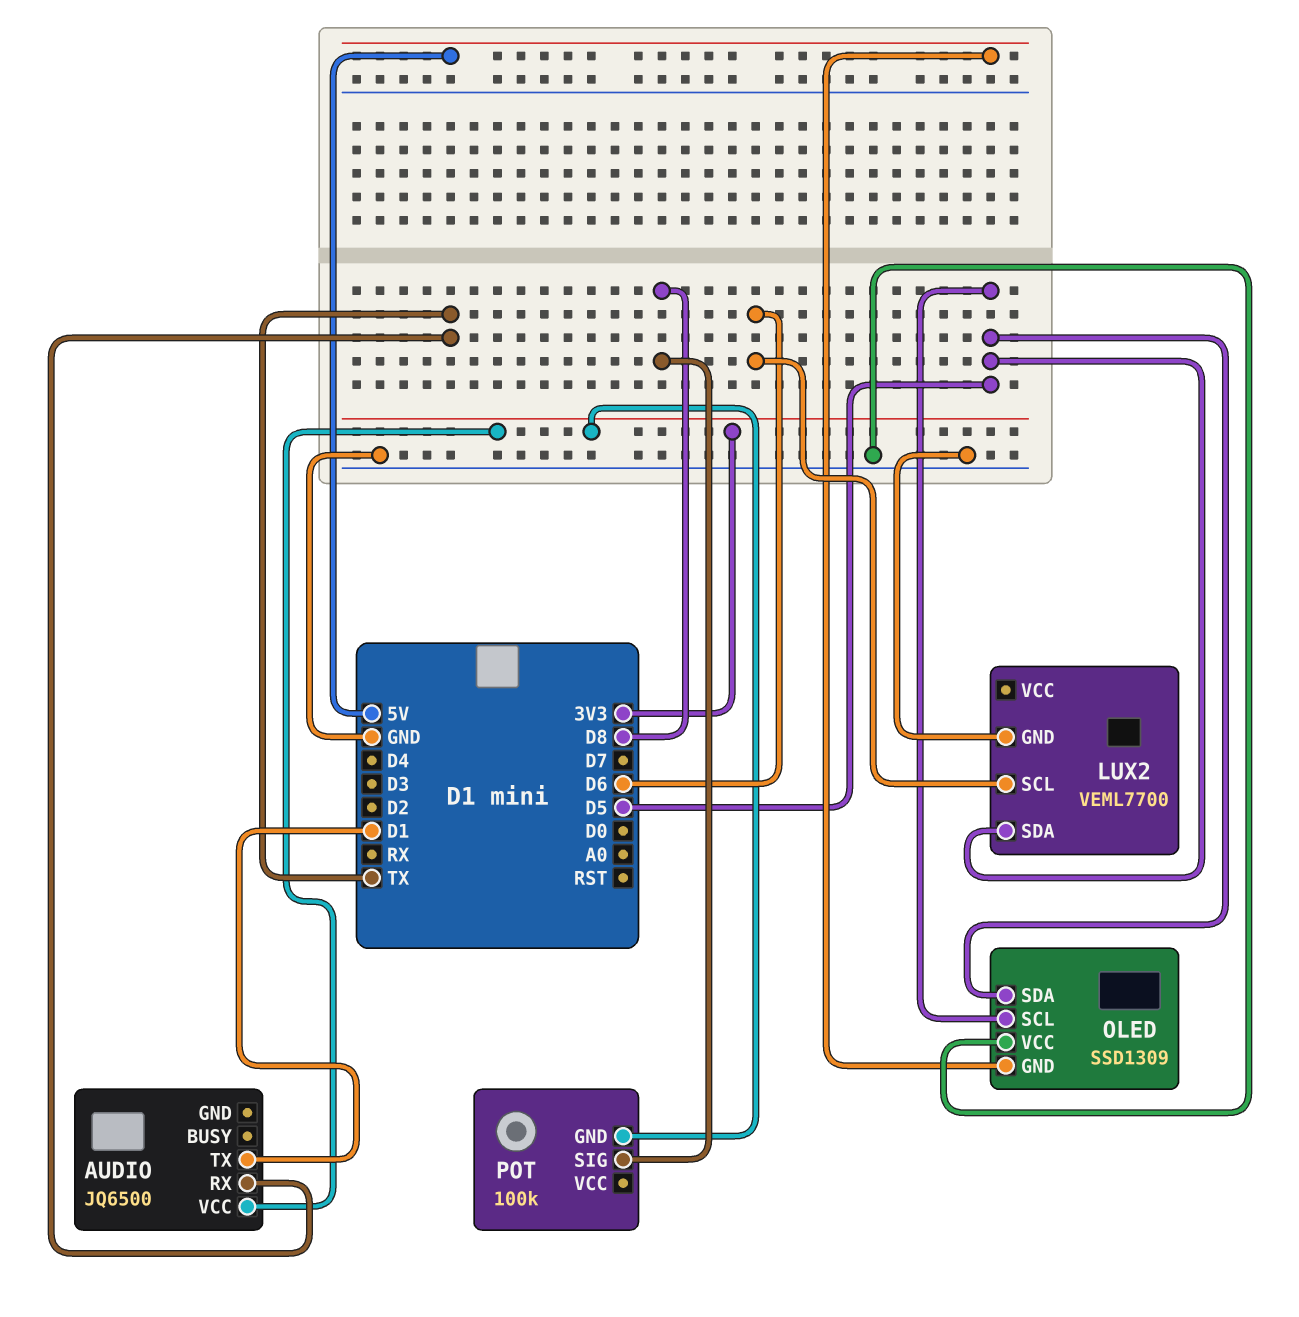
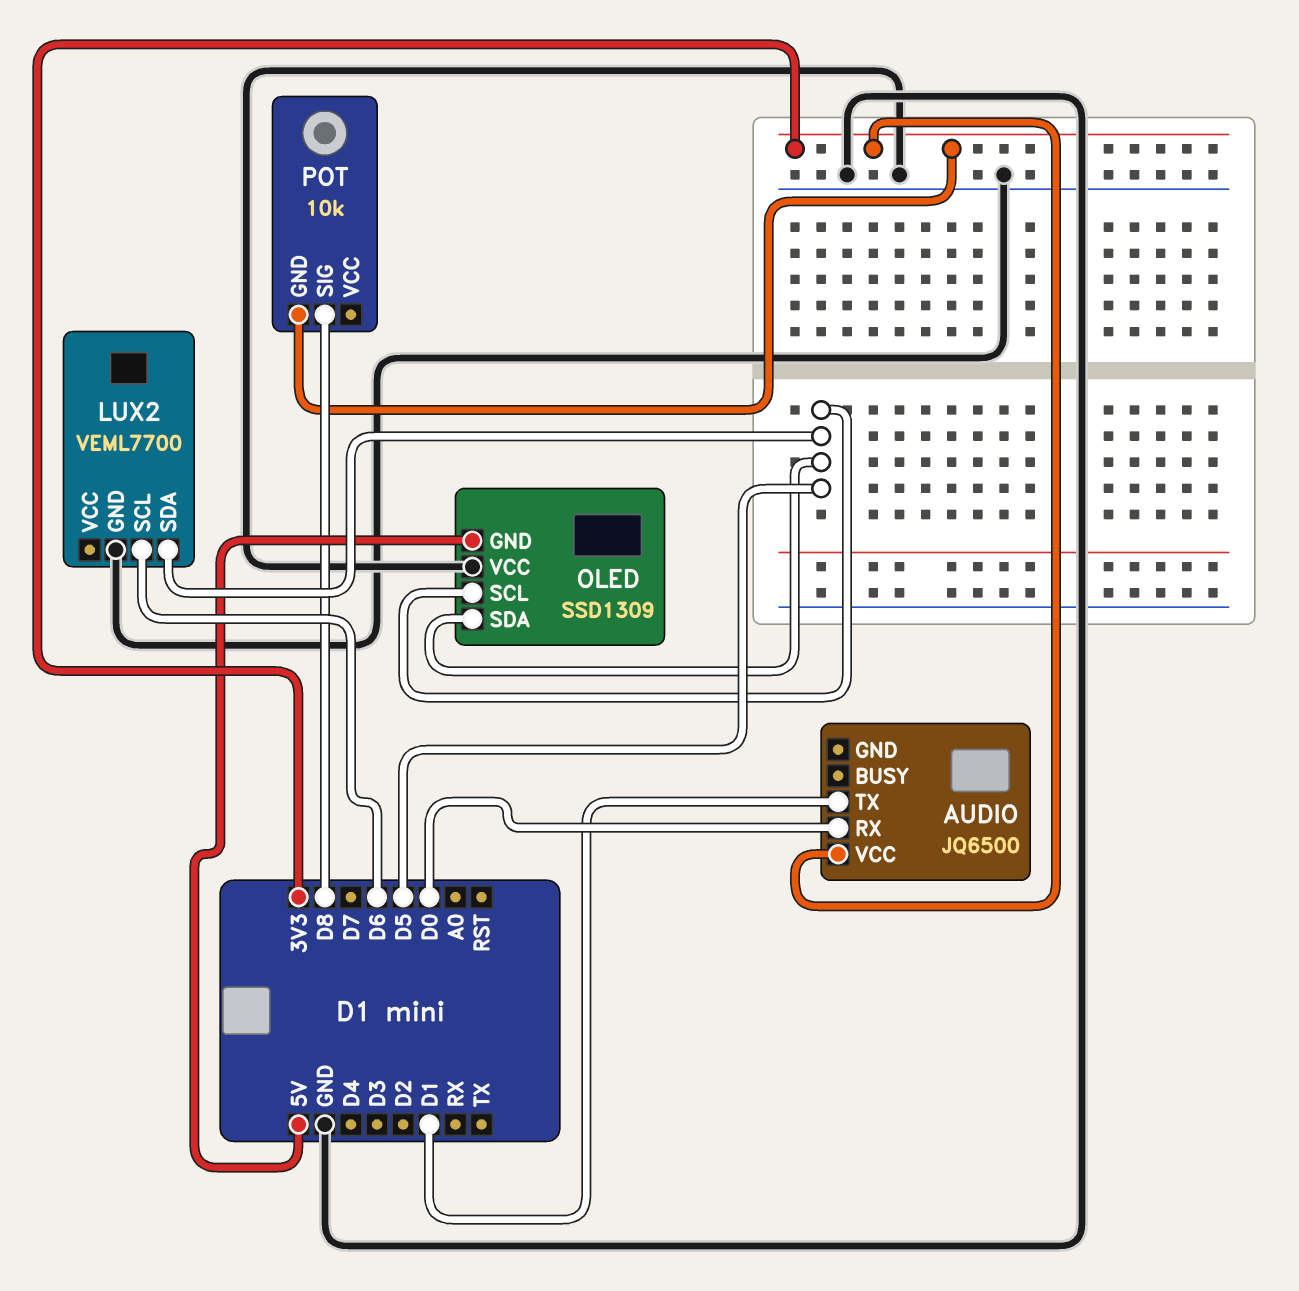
AUDIO pin RX: TX -> D0
POT: 100k -> 10k

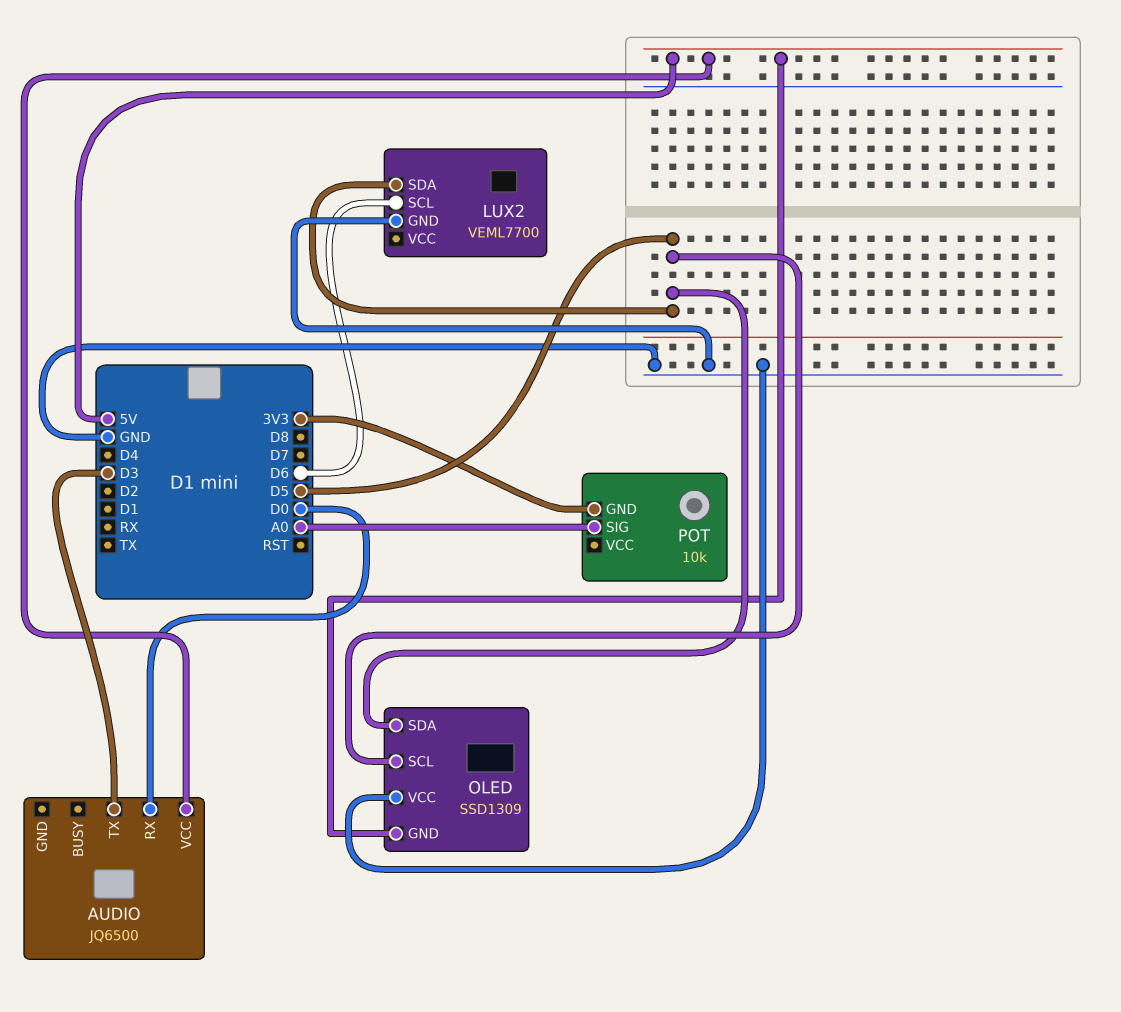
AUDIO pin TX: D1 -> D3
AUDIO pin VCC: 3V3 -> 5V
POT pin SIG: D8 -> A0

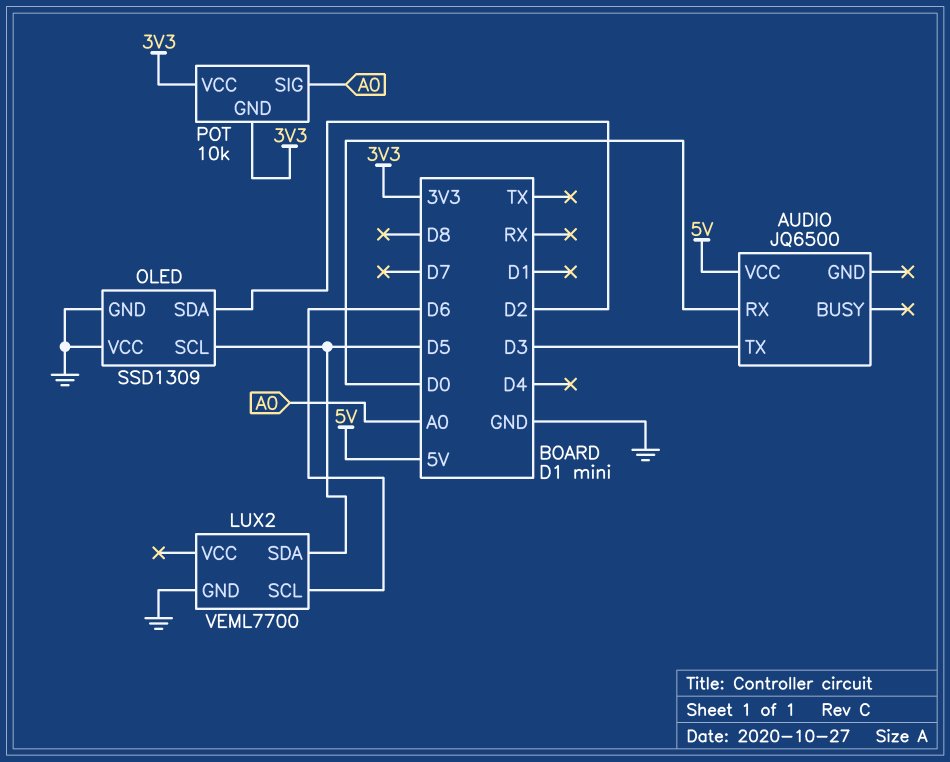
OLED pin GND: 5V -> GND
OLED pin SDA: D5 -> D2
POT pin VCC: none -> 3V3

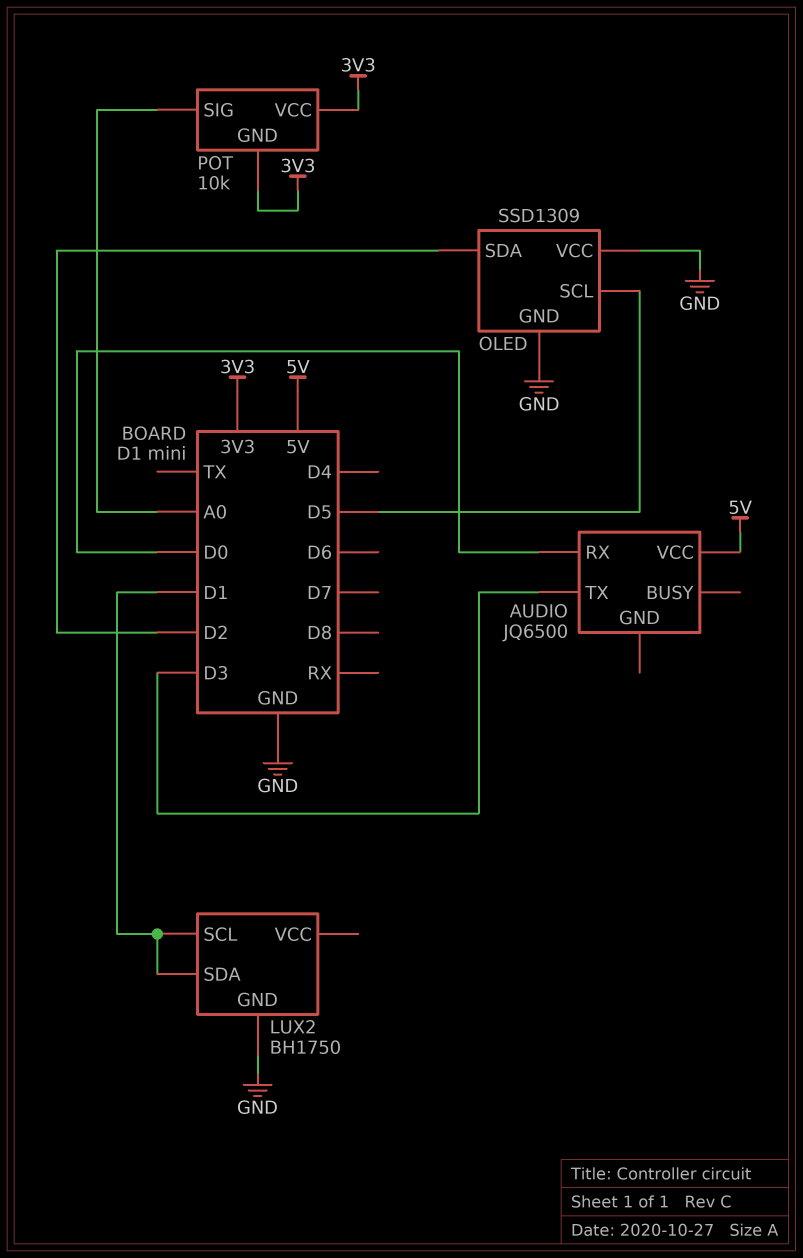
LUX2: VEML7700 -> BH1750
LUX2 pin SCL: D6 -> D1
LUX2 pin SDA: D5 -> D1

